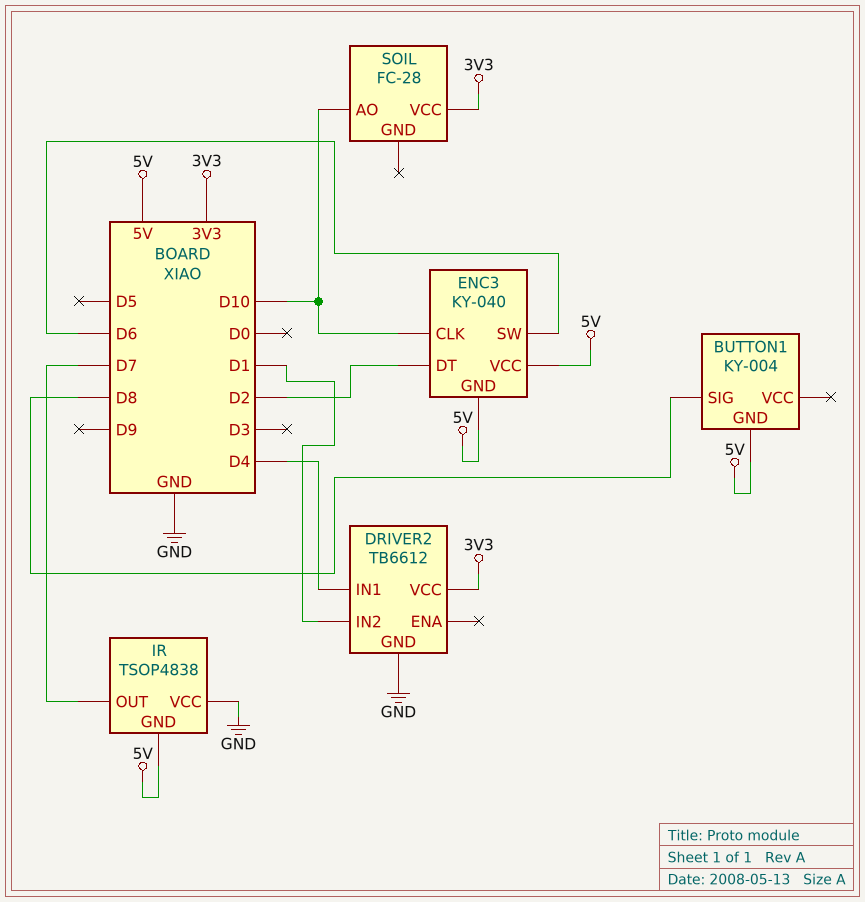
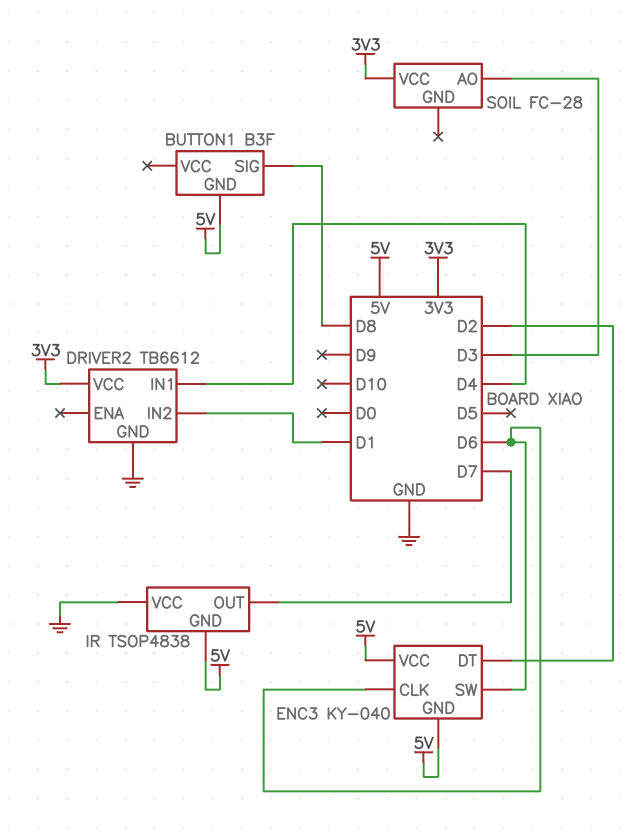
BUTTON1: KY-004 -> B3F
ENC3 pin CLK: D10 -> D6
SOIL pin AO: D10 -> D3

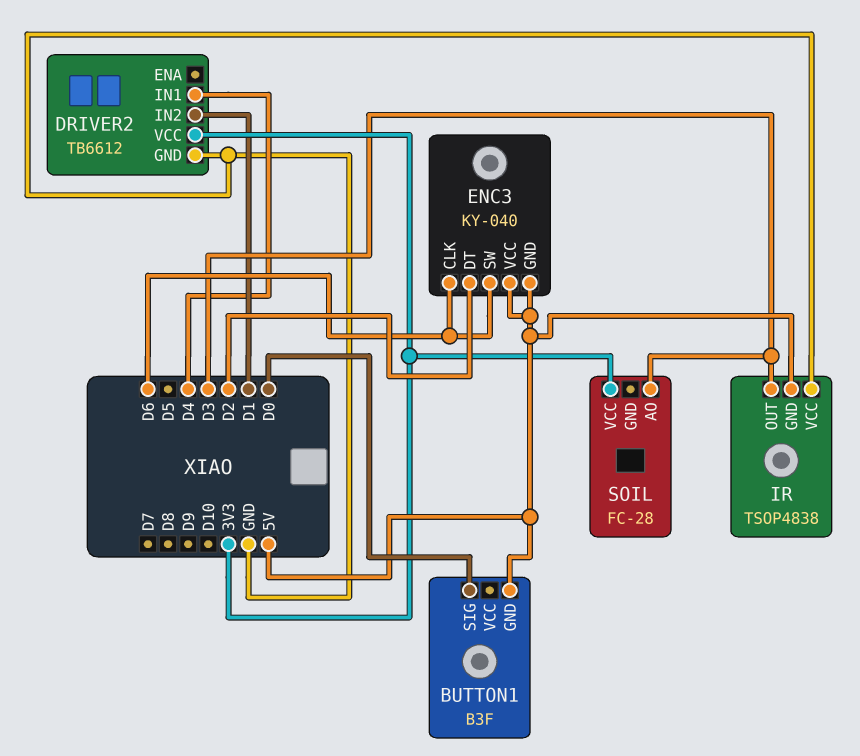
BUTTON1 pin SIG: D8 -> D0
IR pin OUT: D7 -> D3

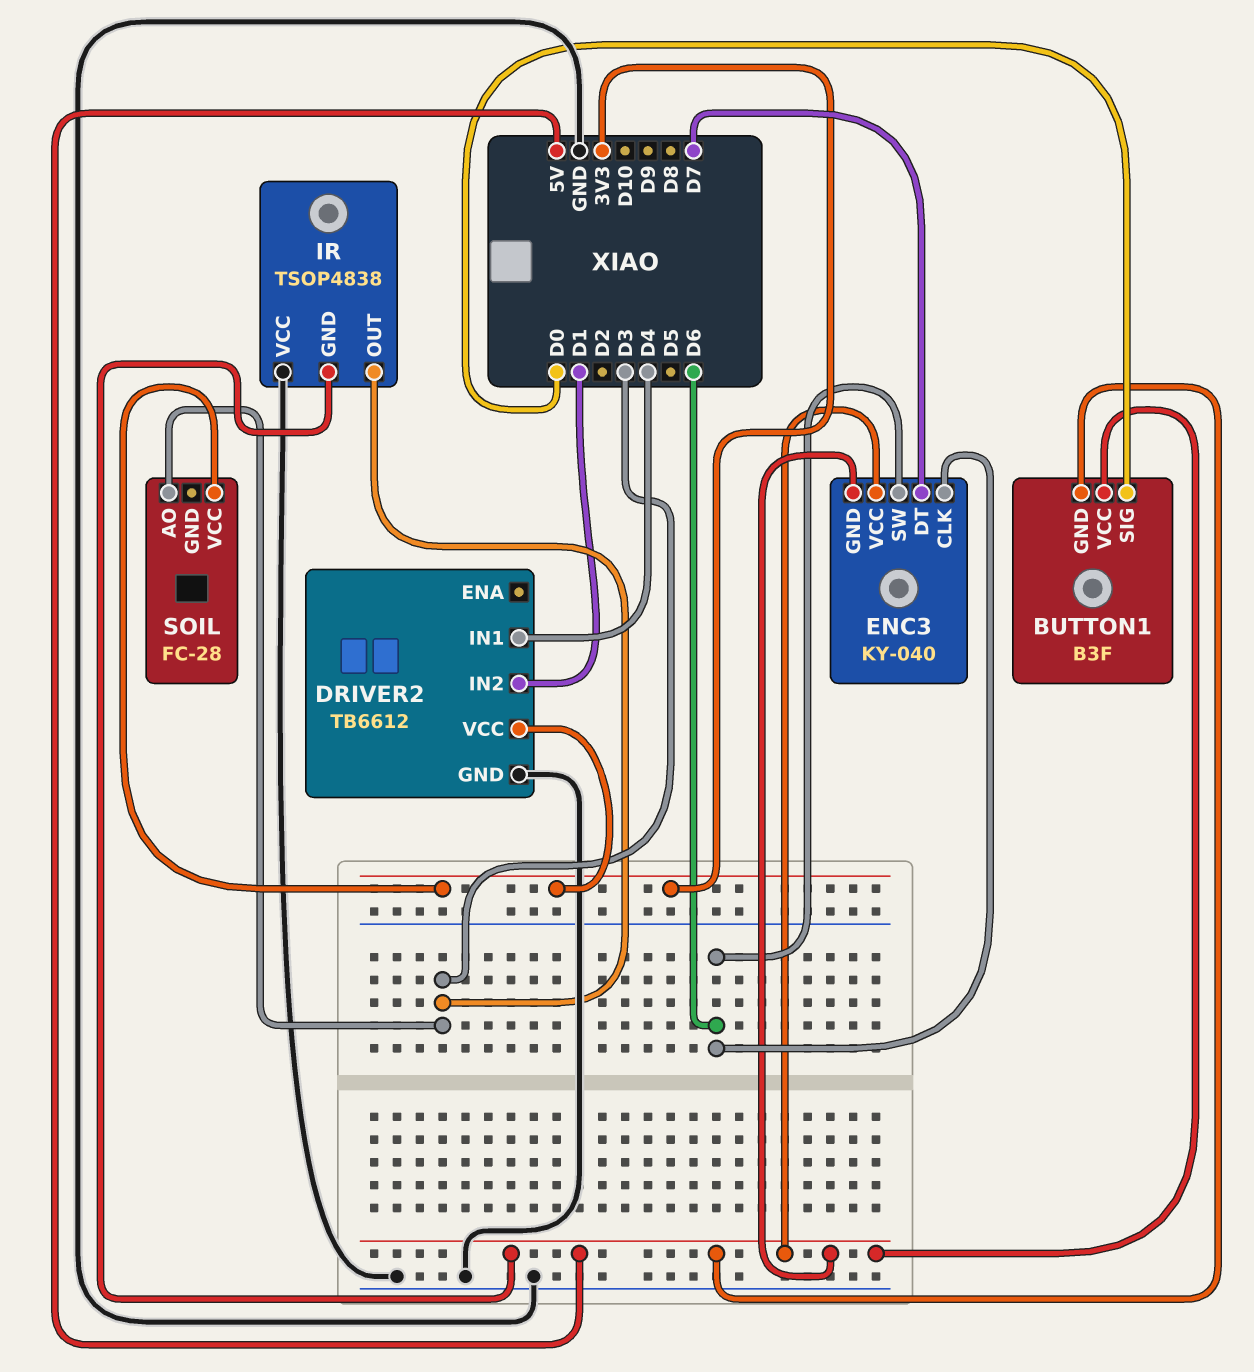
BUTTON1 pin VCC: none -> 5V
ENC3 pin DT: D2 -> D7

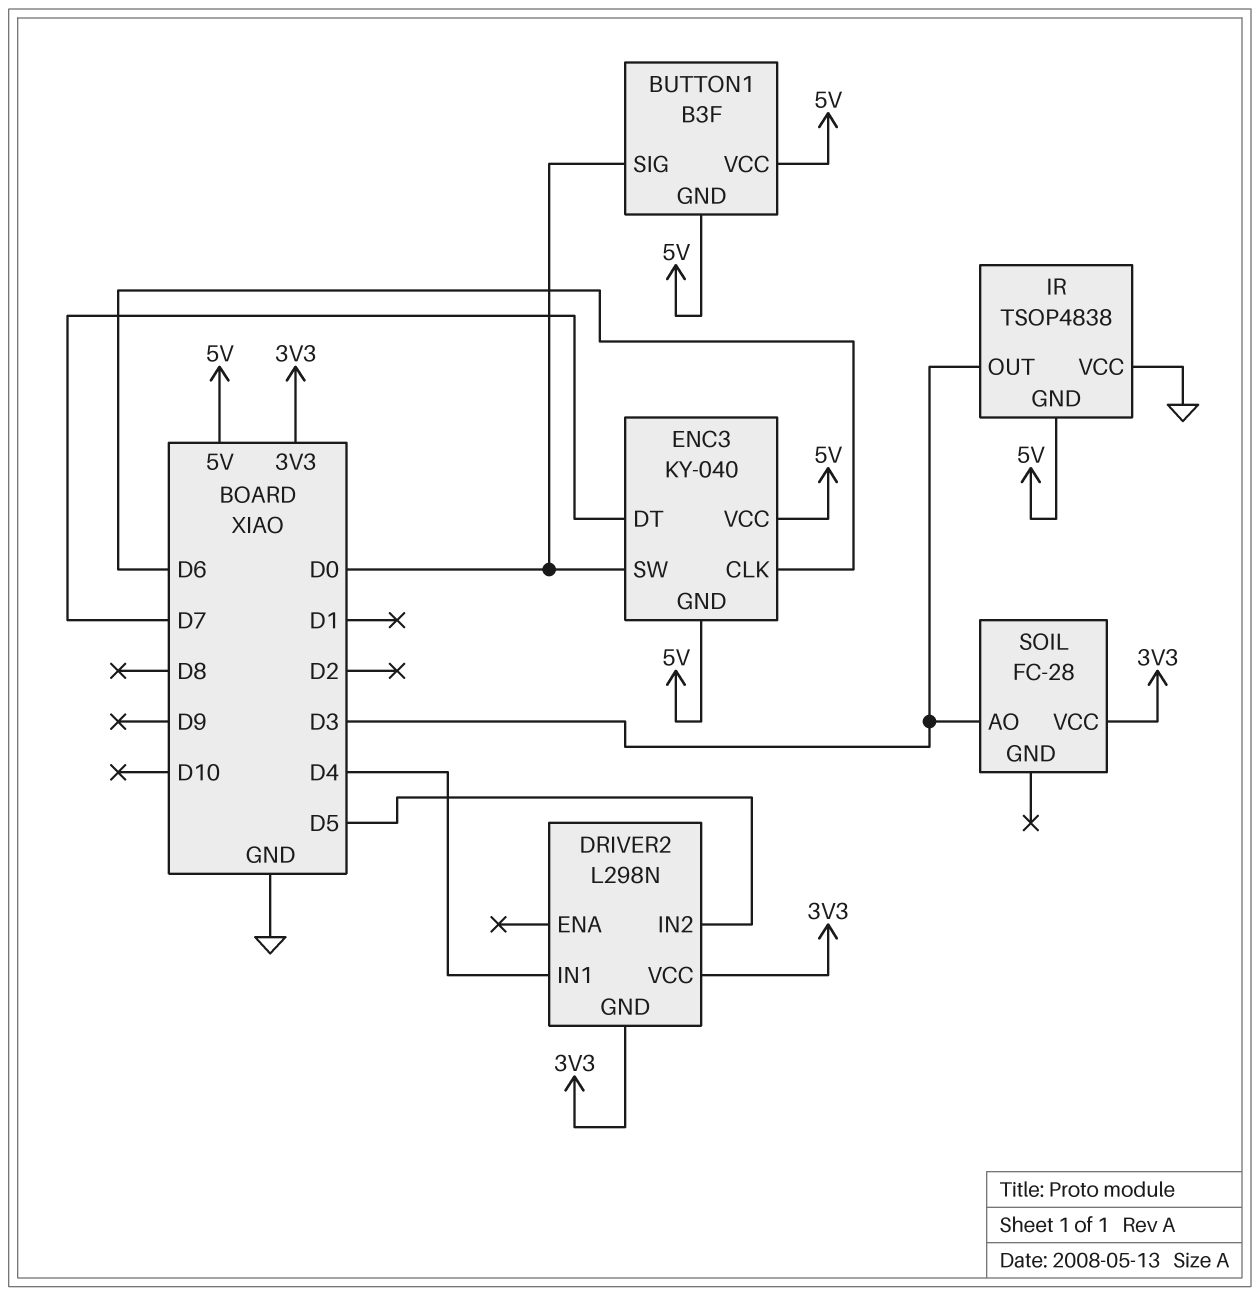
DRIVER2: TB6612 -> L298N
DRIVER2 pin GND: GND -> 3V3
DRIVER2 pin IN2: D1 -> D5
ENC3 pin SW: D6 -> D0

